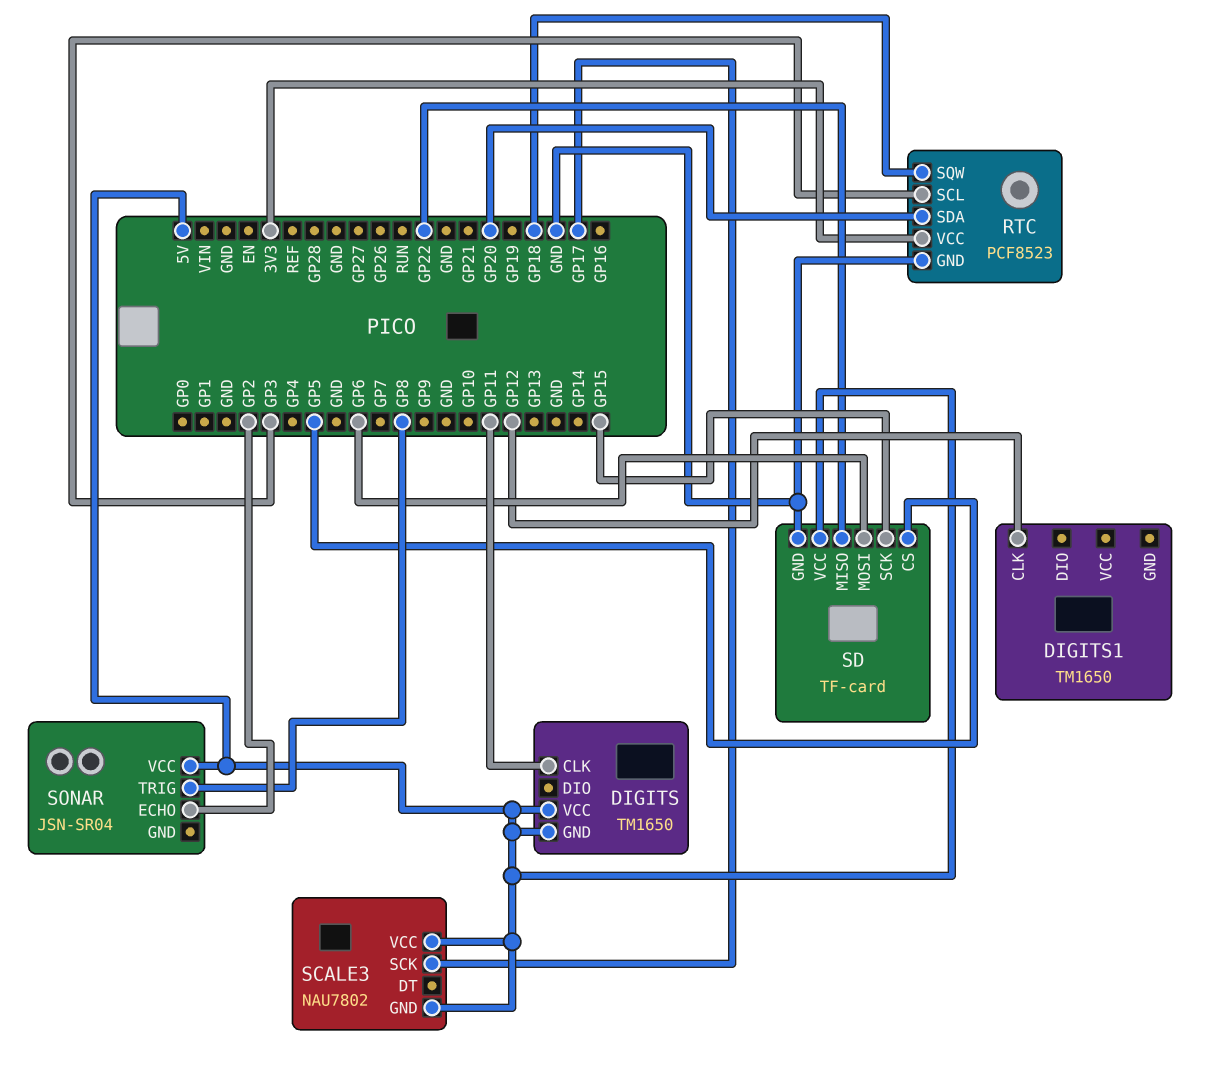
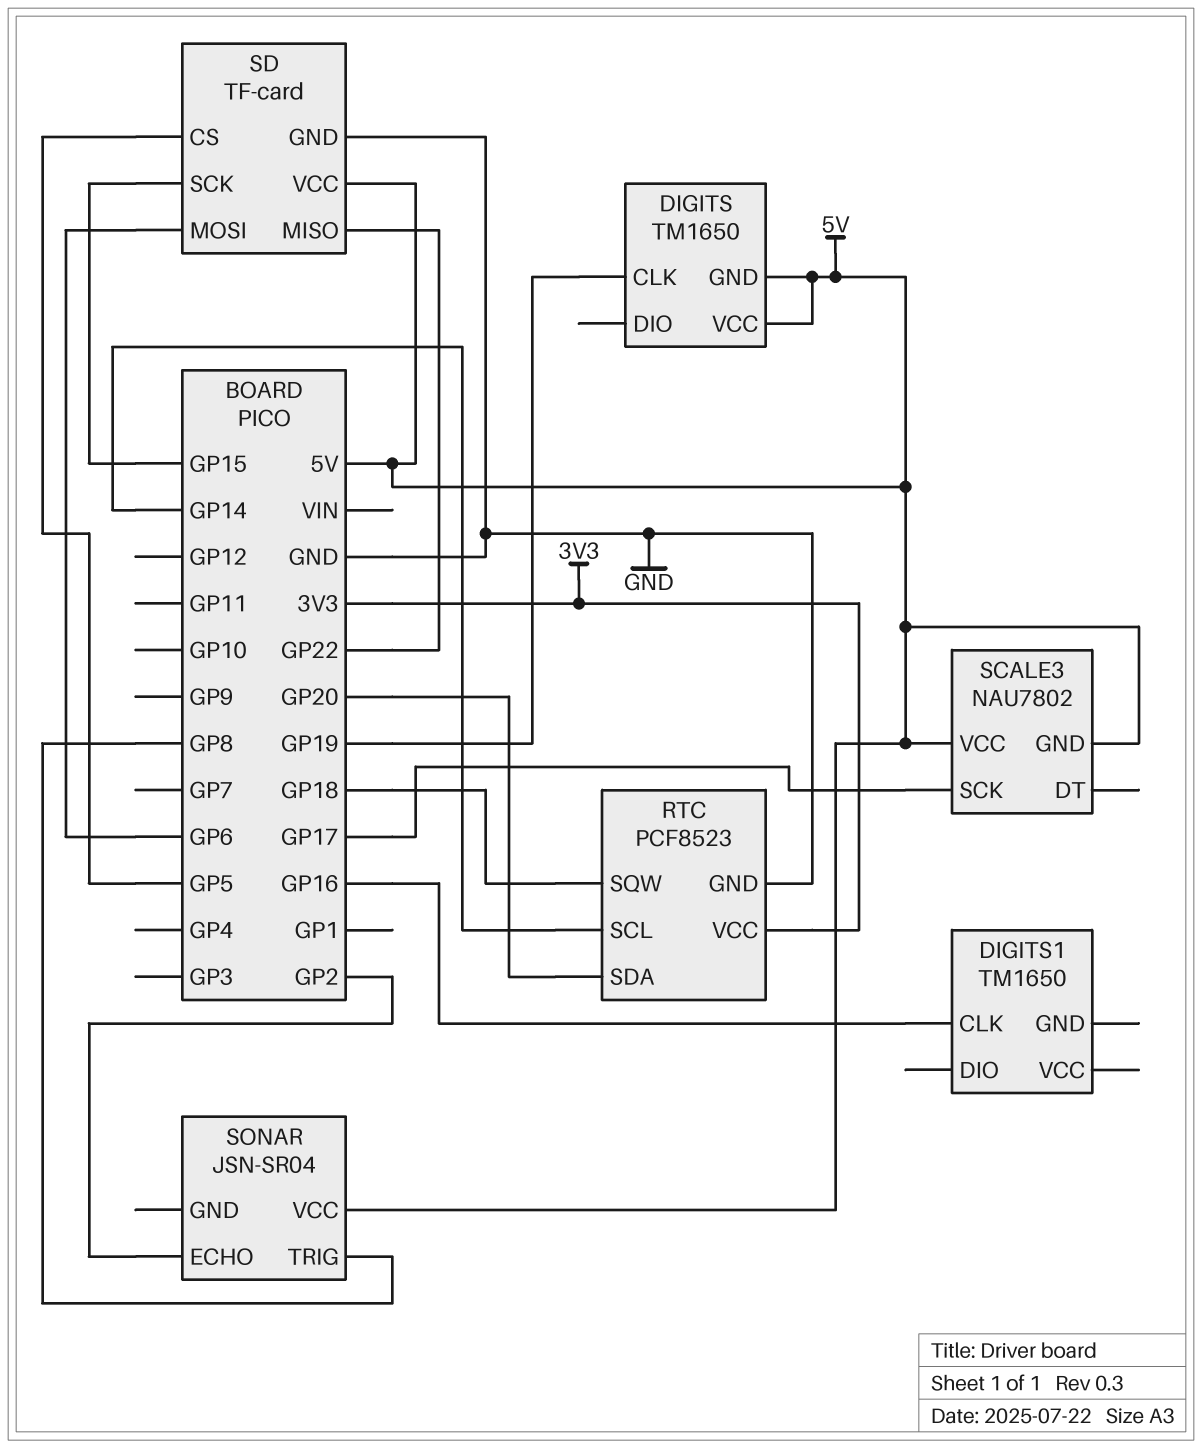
DIGITS pin CLK: GP11 -> GP19
DIGITS1 pin CLK: GP12 -> GP16
RTC pin SCL: GP3 -> GP14

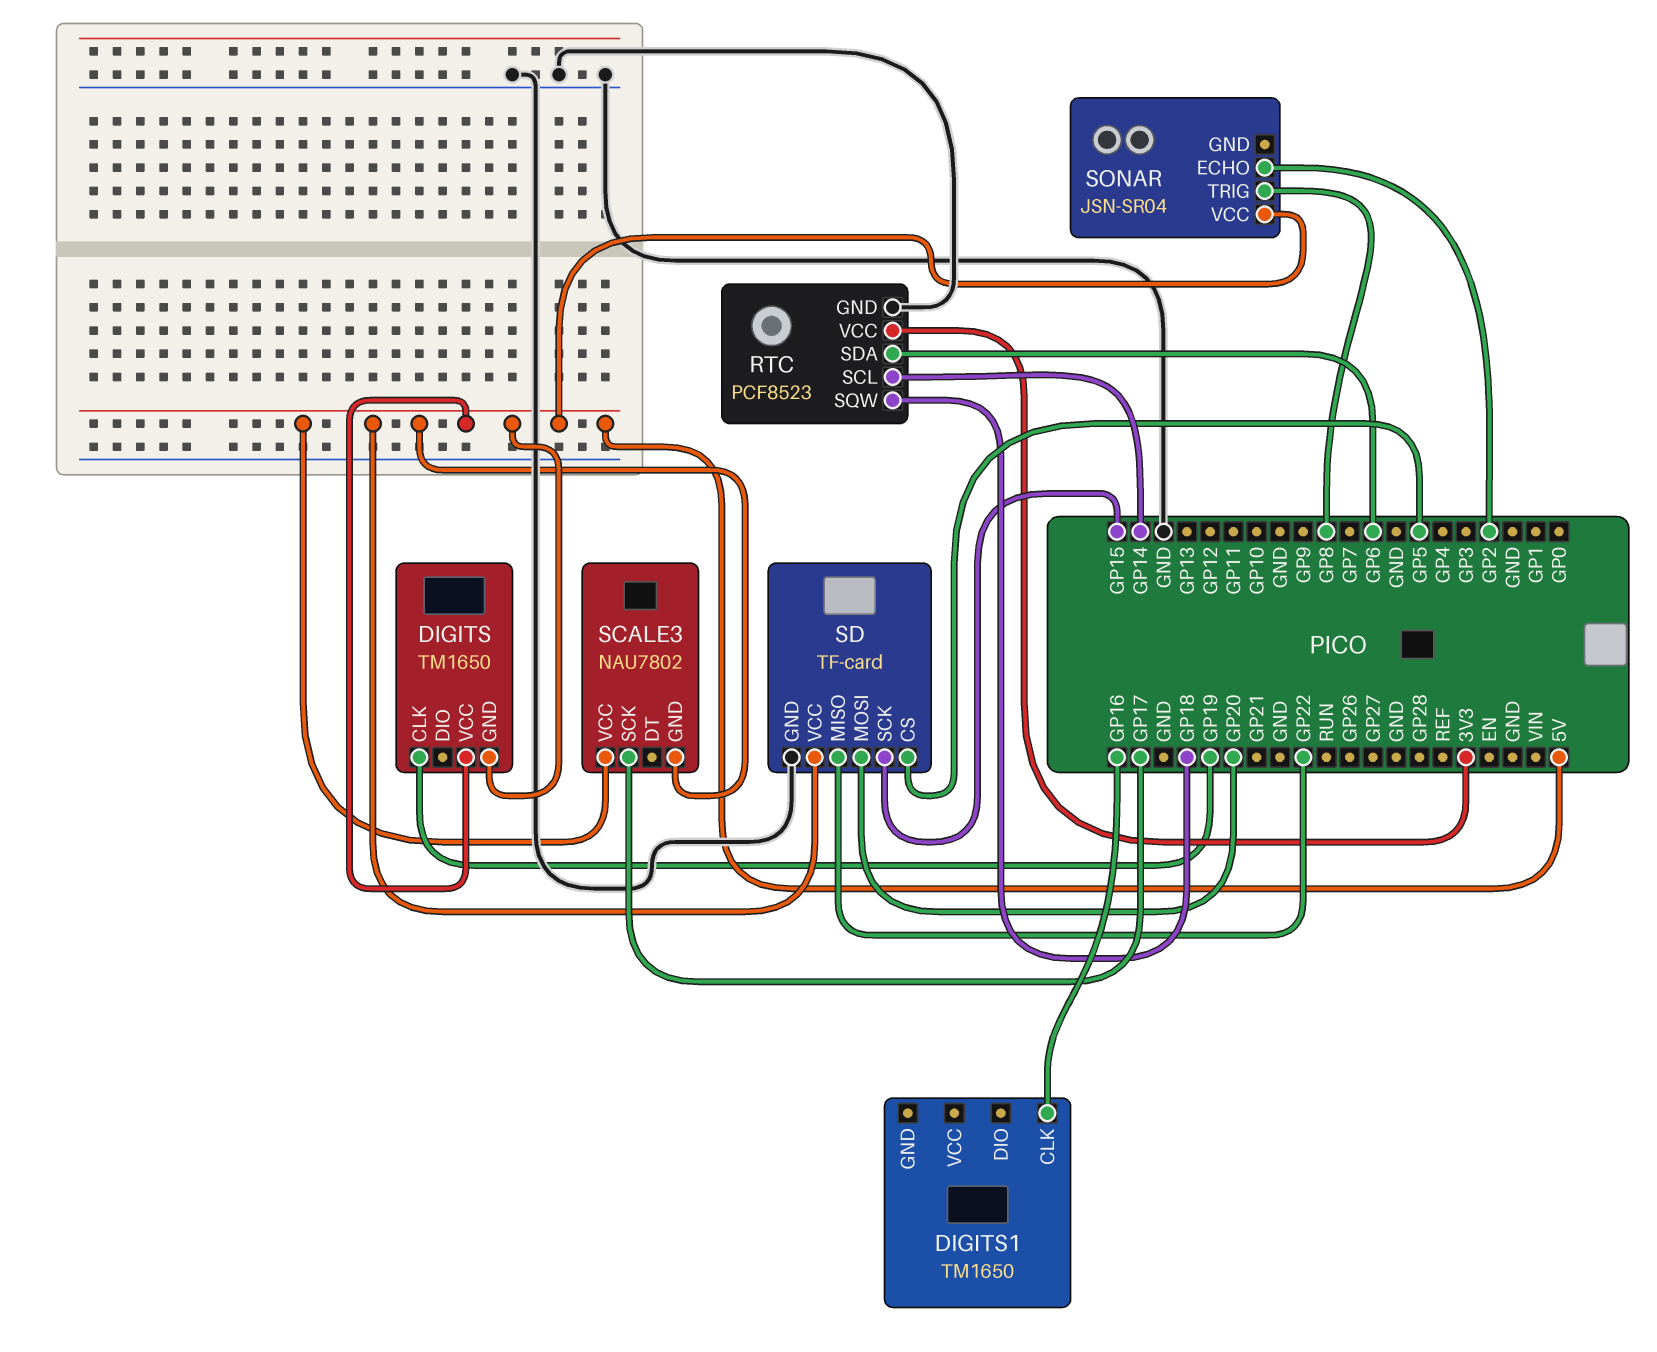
RTC pin SDA: GP20 -> GP6
SD pin MOSI: GP6 -> GP20

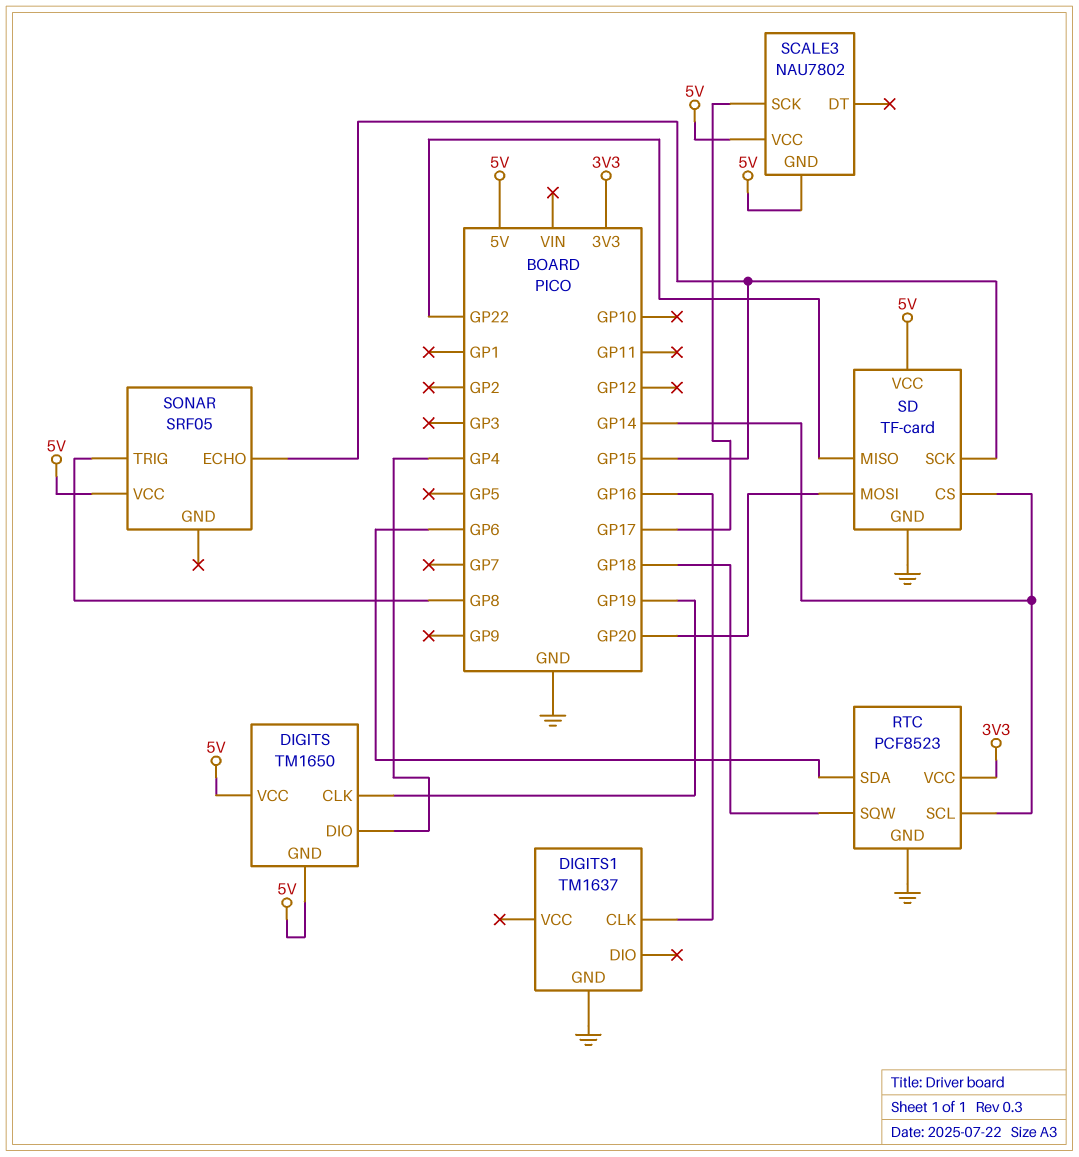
DIGITS pin DIO: none -> GP4
DIGITS1: TM1650 -> TM1637
DIGITS1 pin GND: none -> GND
SD pin CS: GP5 -> GP14
SONAR: JSN-SR04 -> SRF05
SONAR pin ECHO: GP2 -> GP15

